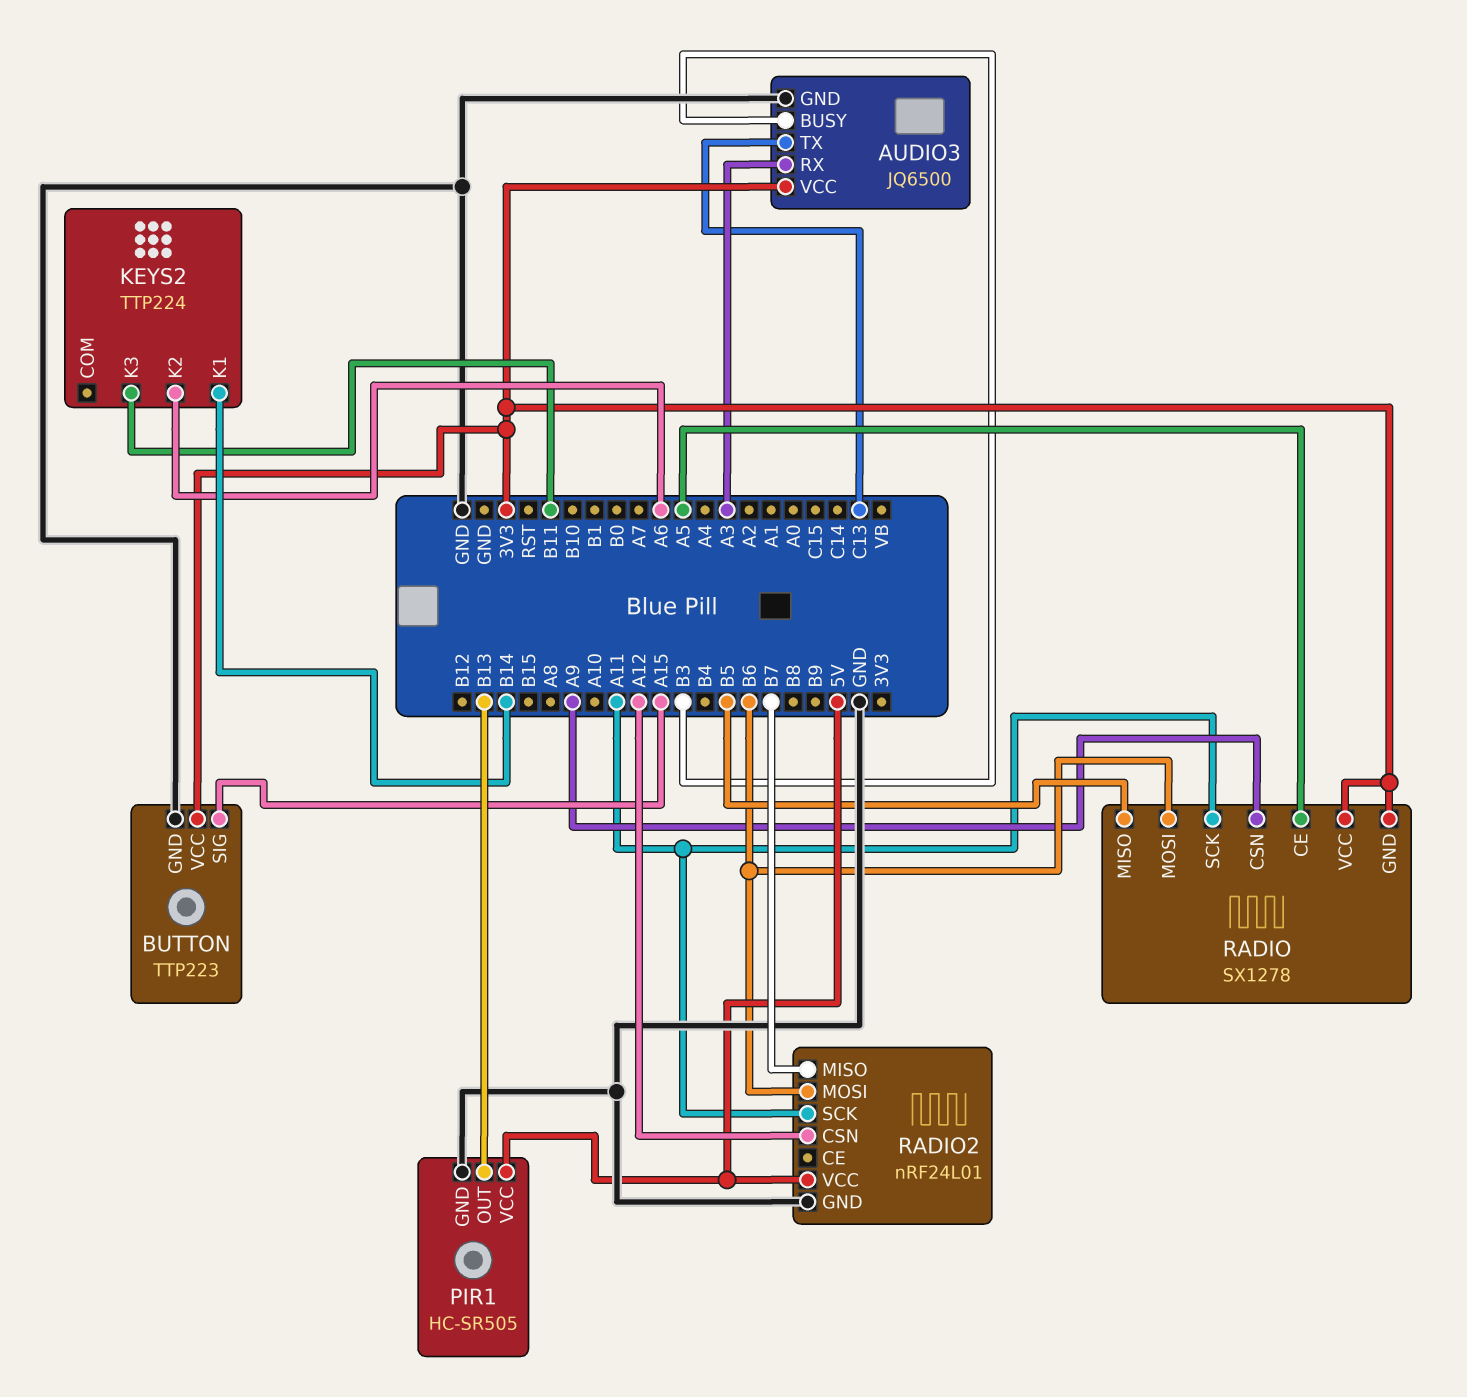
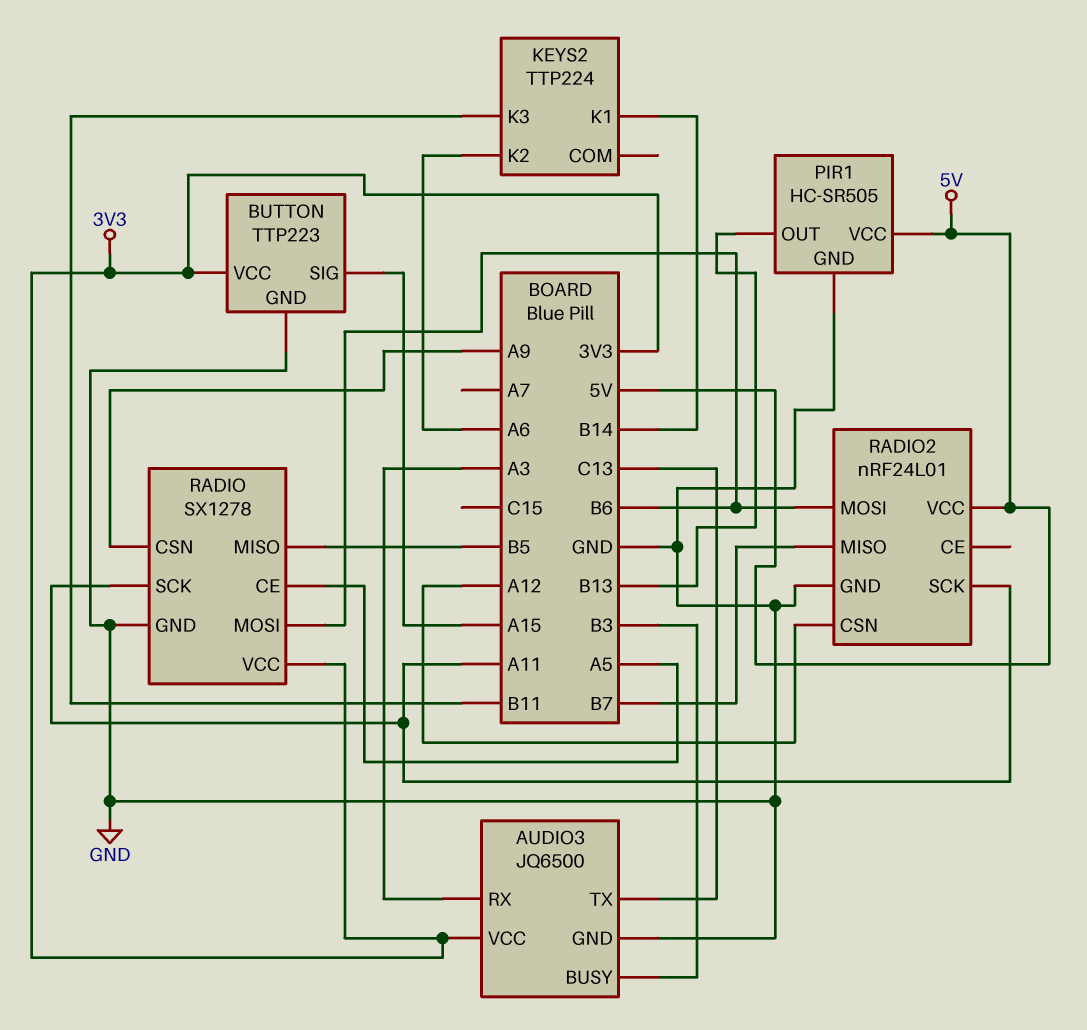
RADIO pin GND: 3V3 -> GND

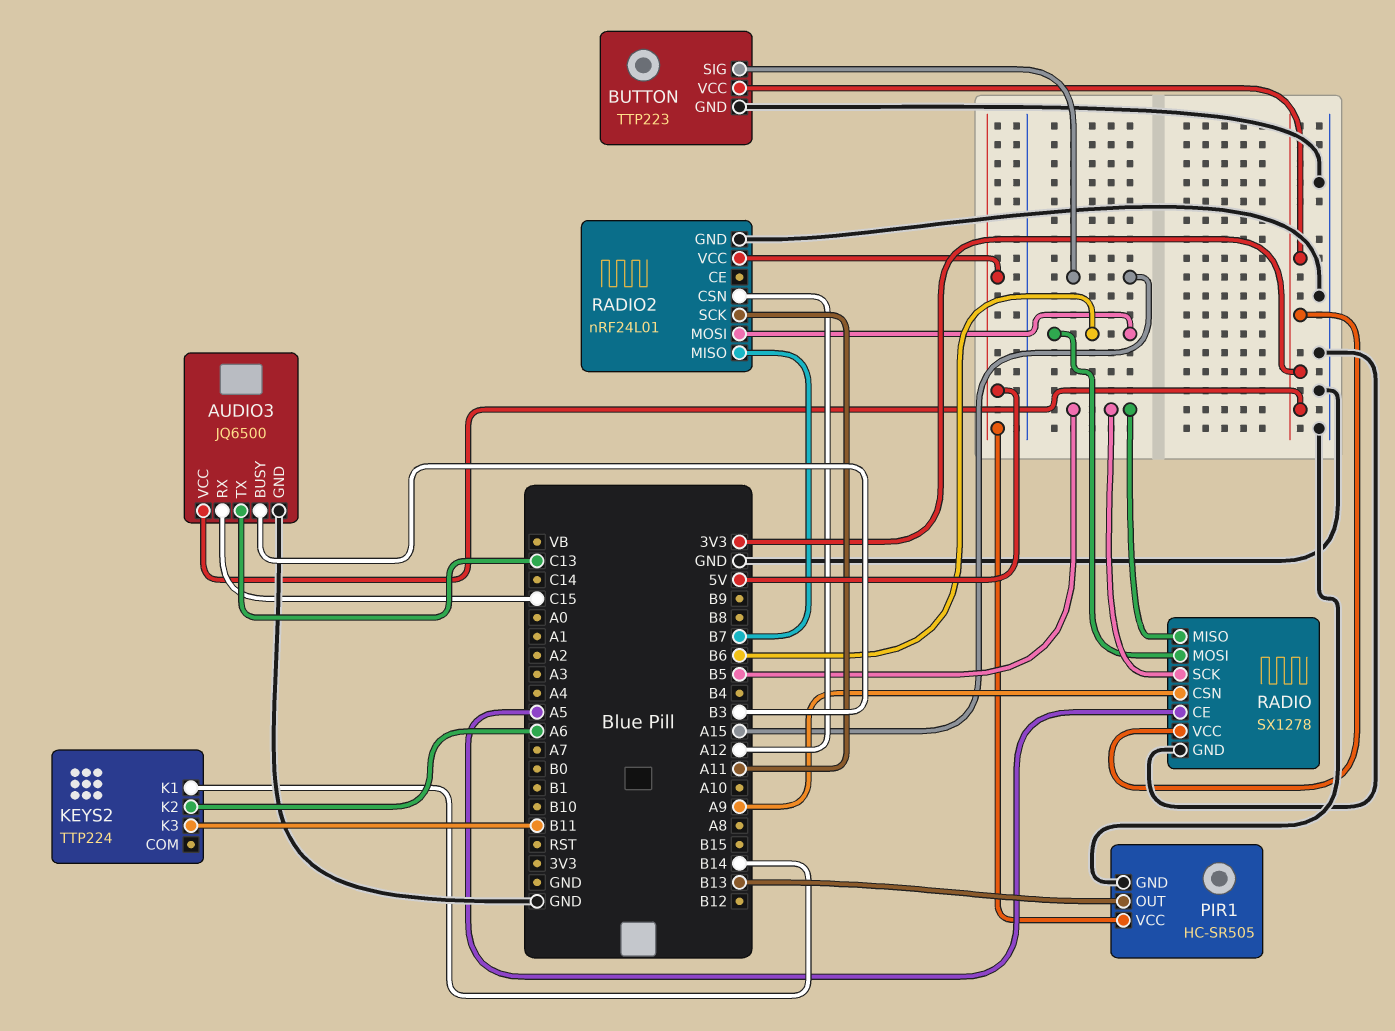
AUDIO3 pin RX: A3 -> C15
RADIO pin SCK: A11 -> B5

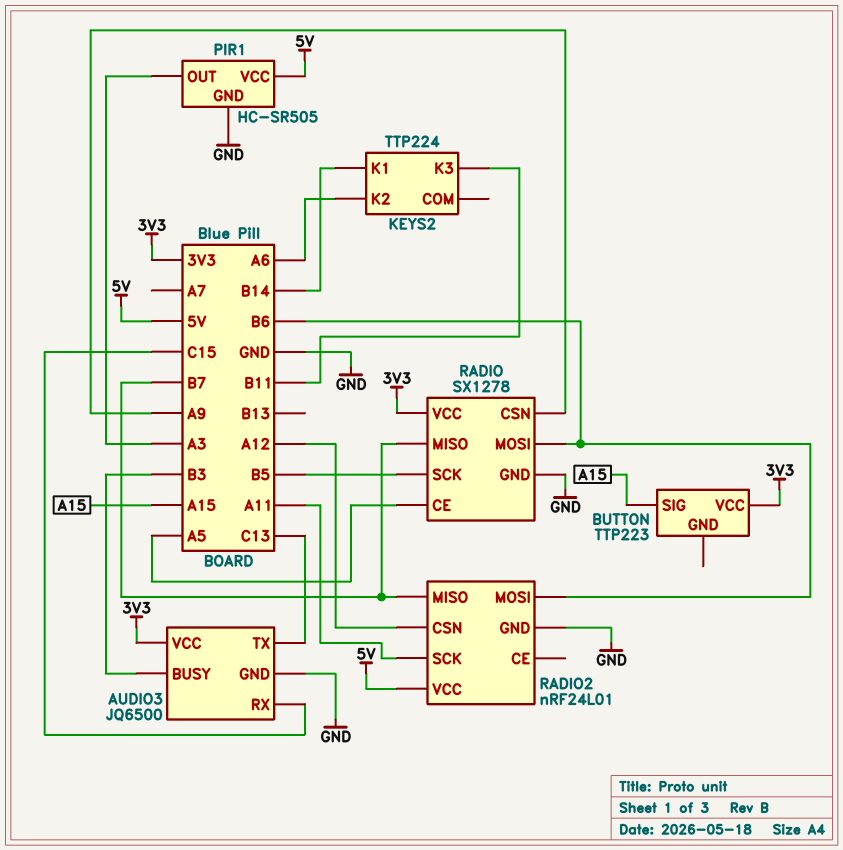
BUTTON pin GND: GND -> none
PIR1 pin OUT: B13 -> A3
RADIO pin MISO: B5 -> B7

